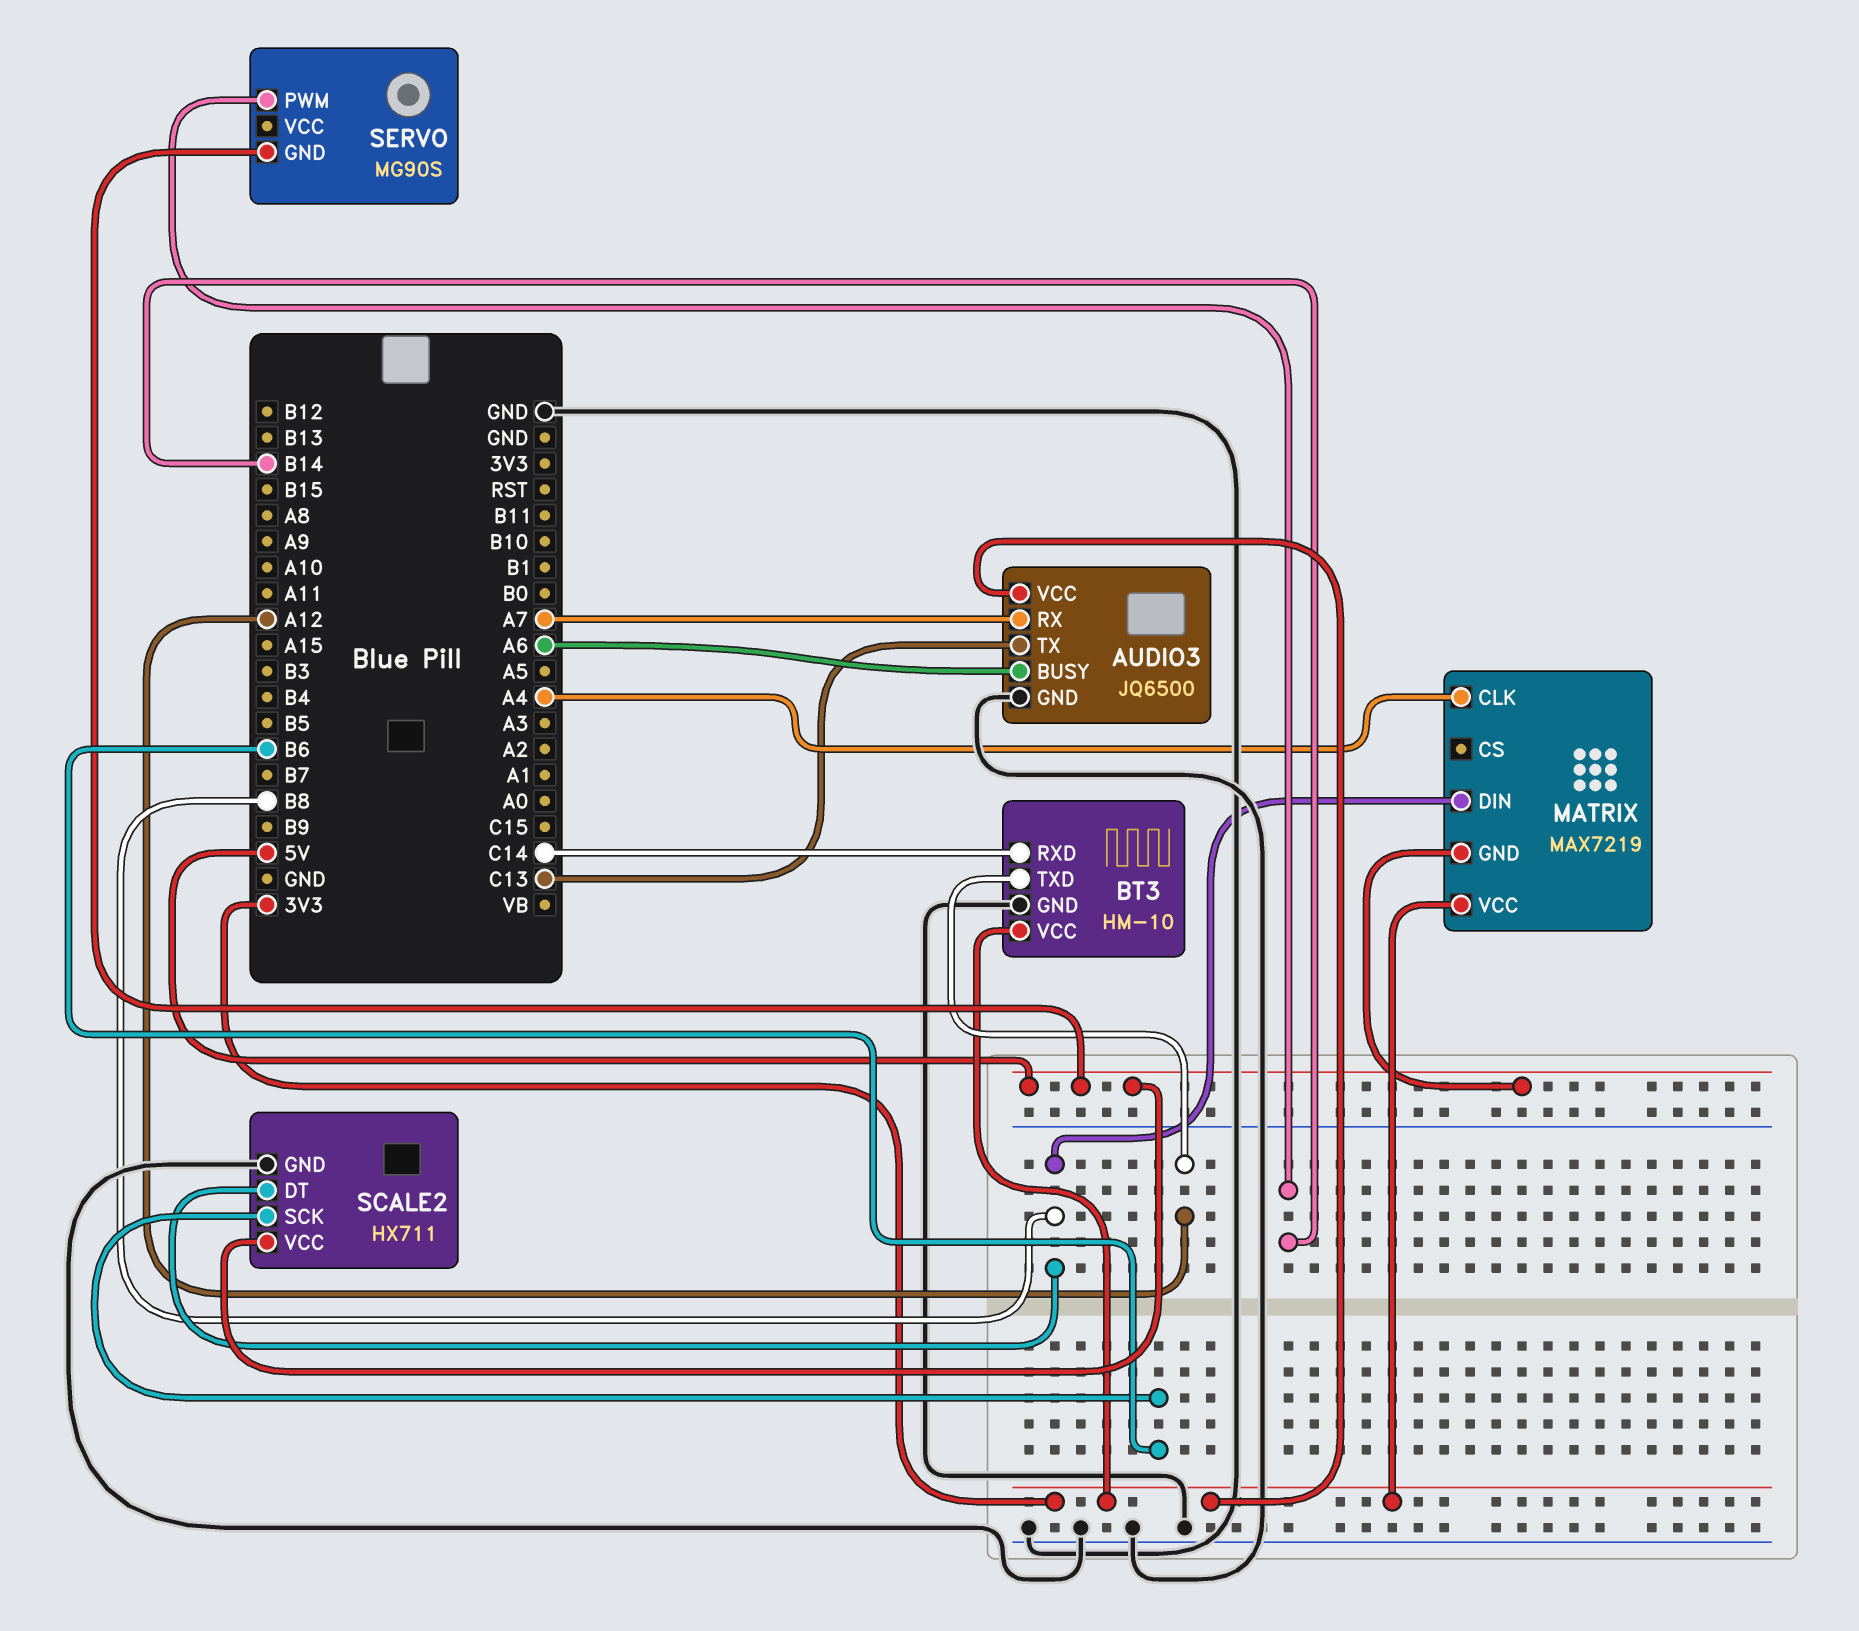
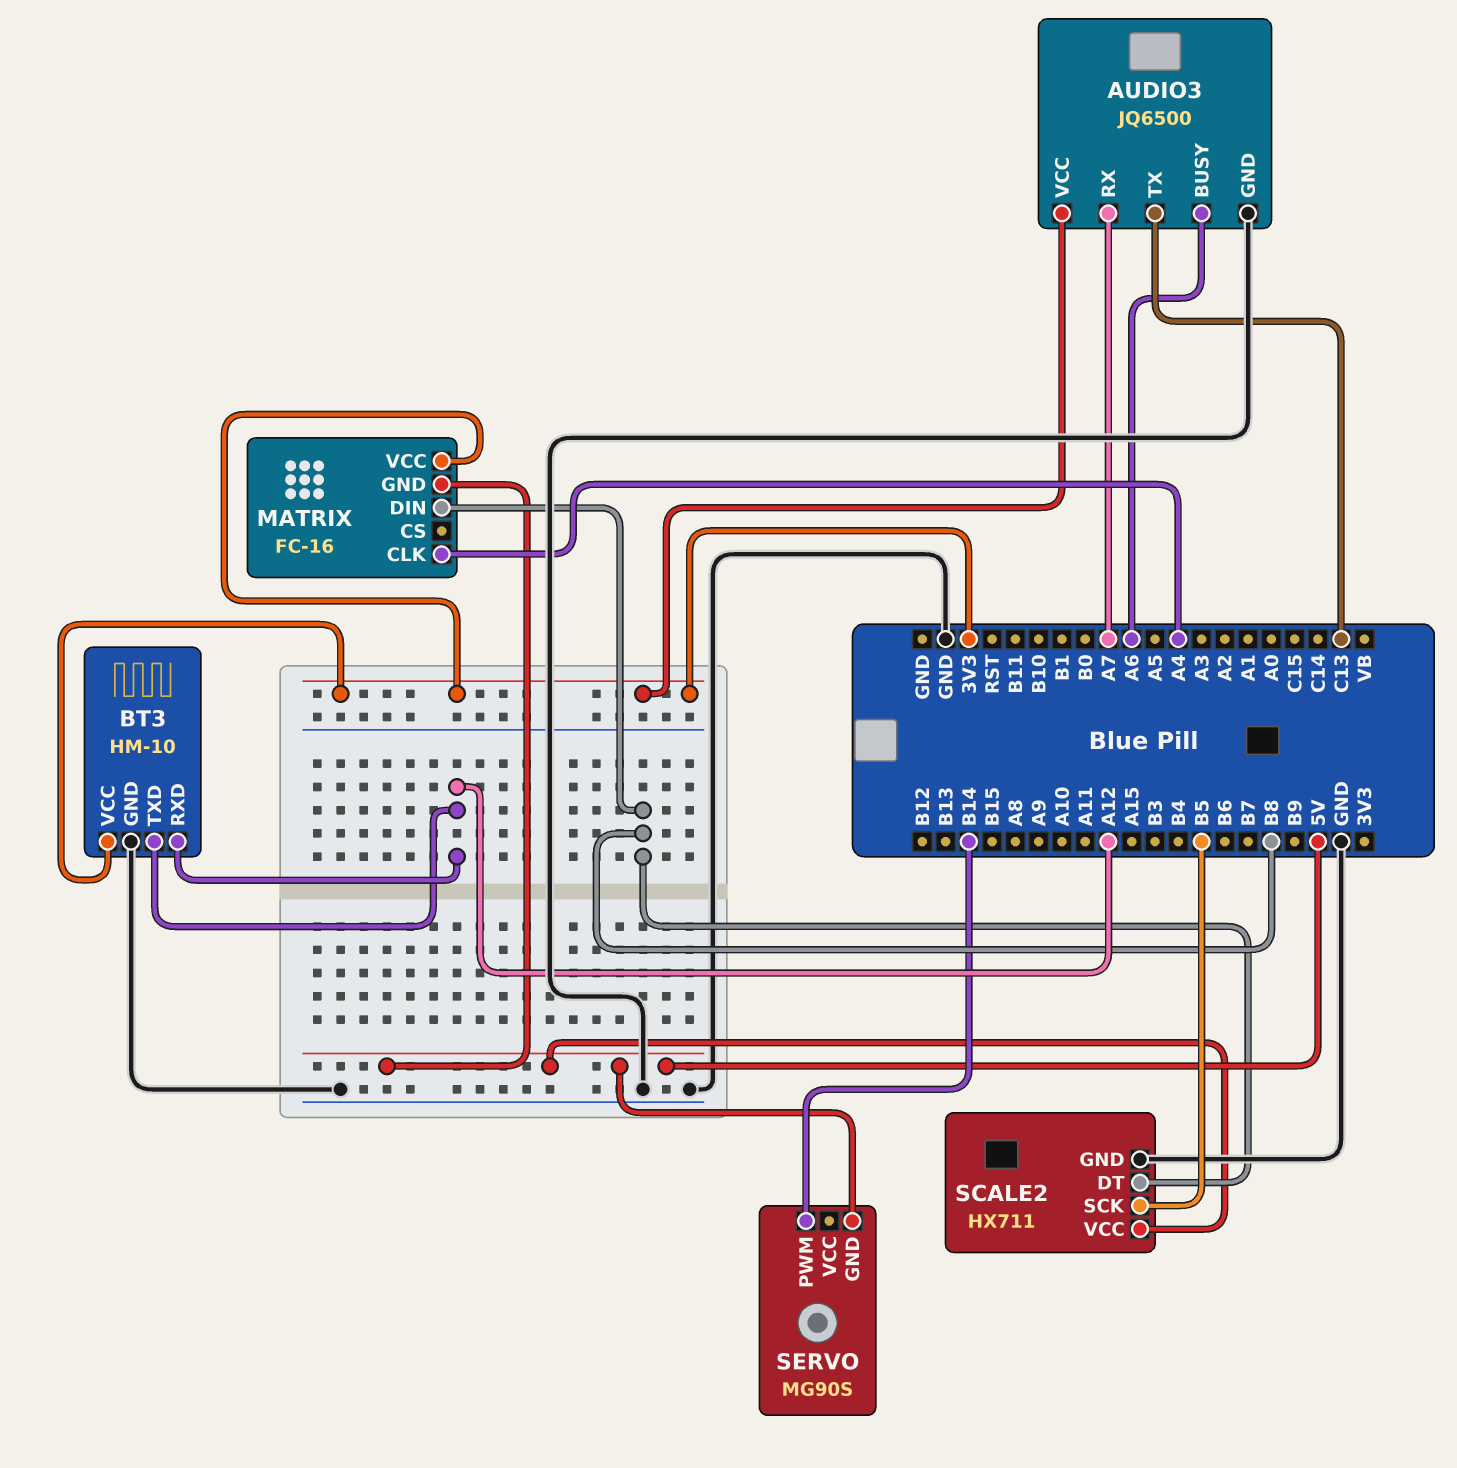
BT3 pin RXD: C14 -> A12
MATRIX: MAX7219 -> FC-16
SCALE2 pin SCK: B6 -> B5

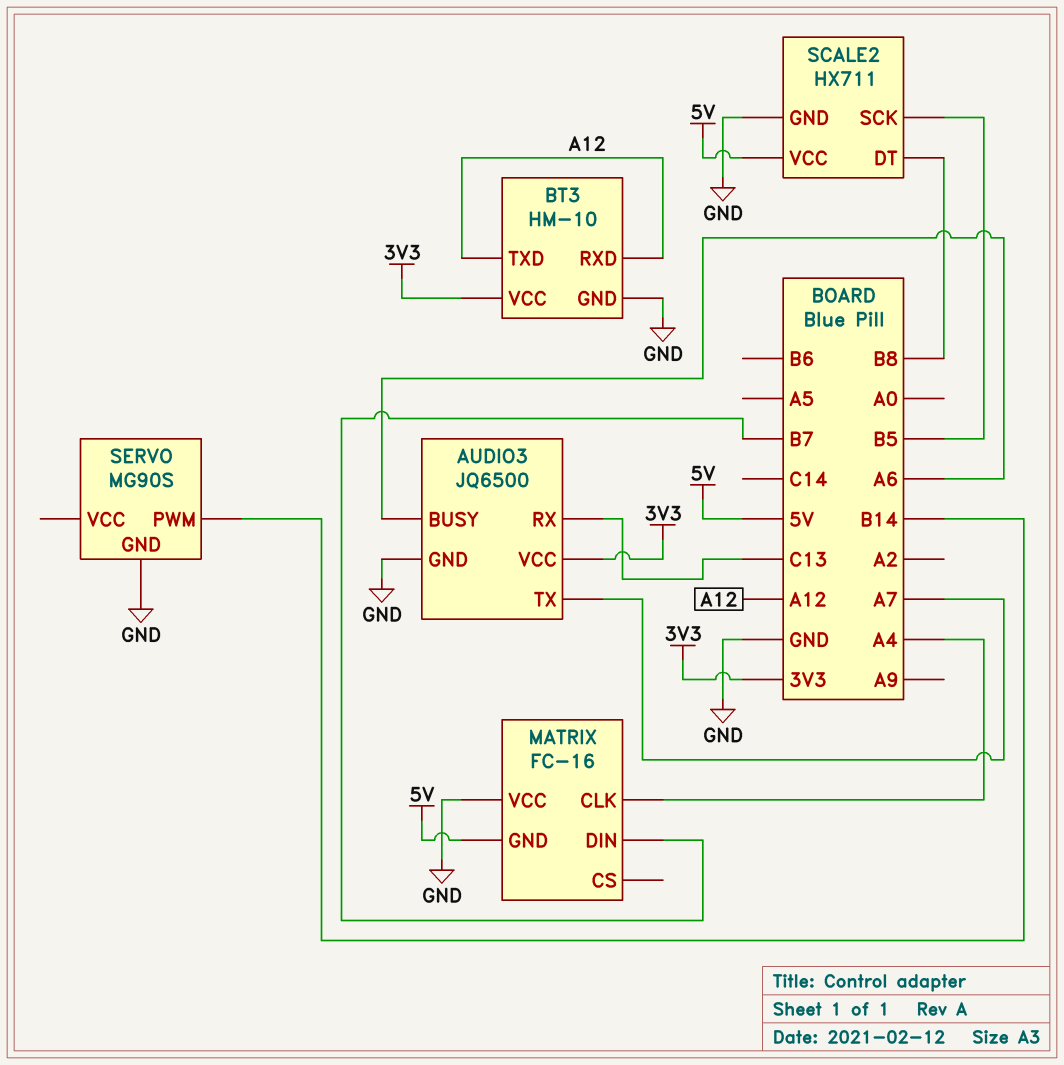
AUDIO3 pin RX: A7 -> C13
AUDIO3 pin TX: C13 -> A7
MATRIX pin DIN: B8 -> B7
MATRIX pin VCC: 3V3 -> GND
SERVO pin GND: 5V -> GND

